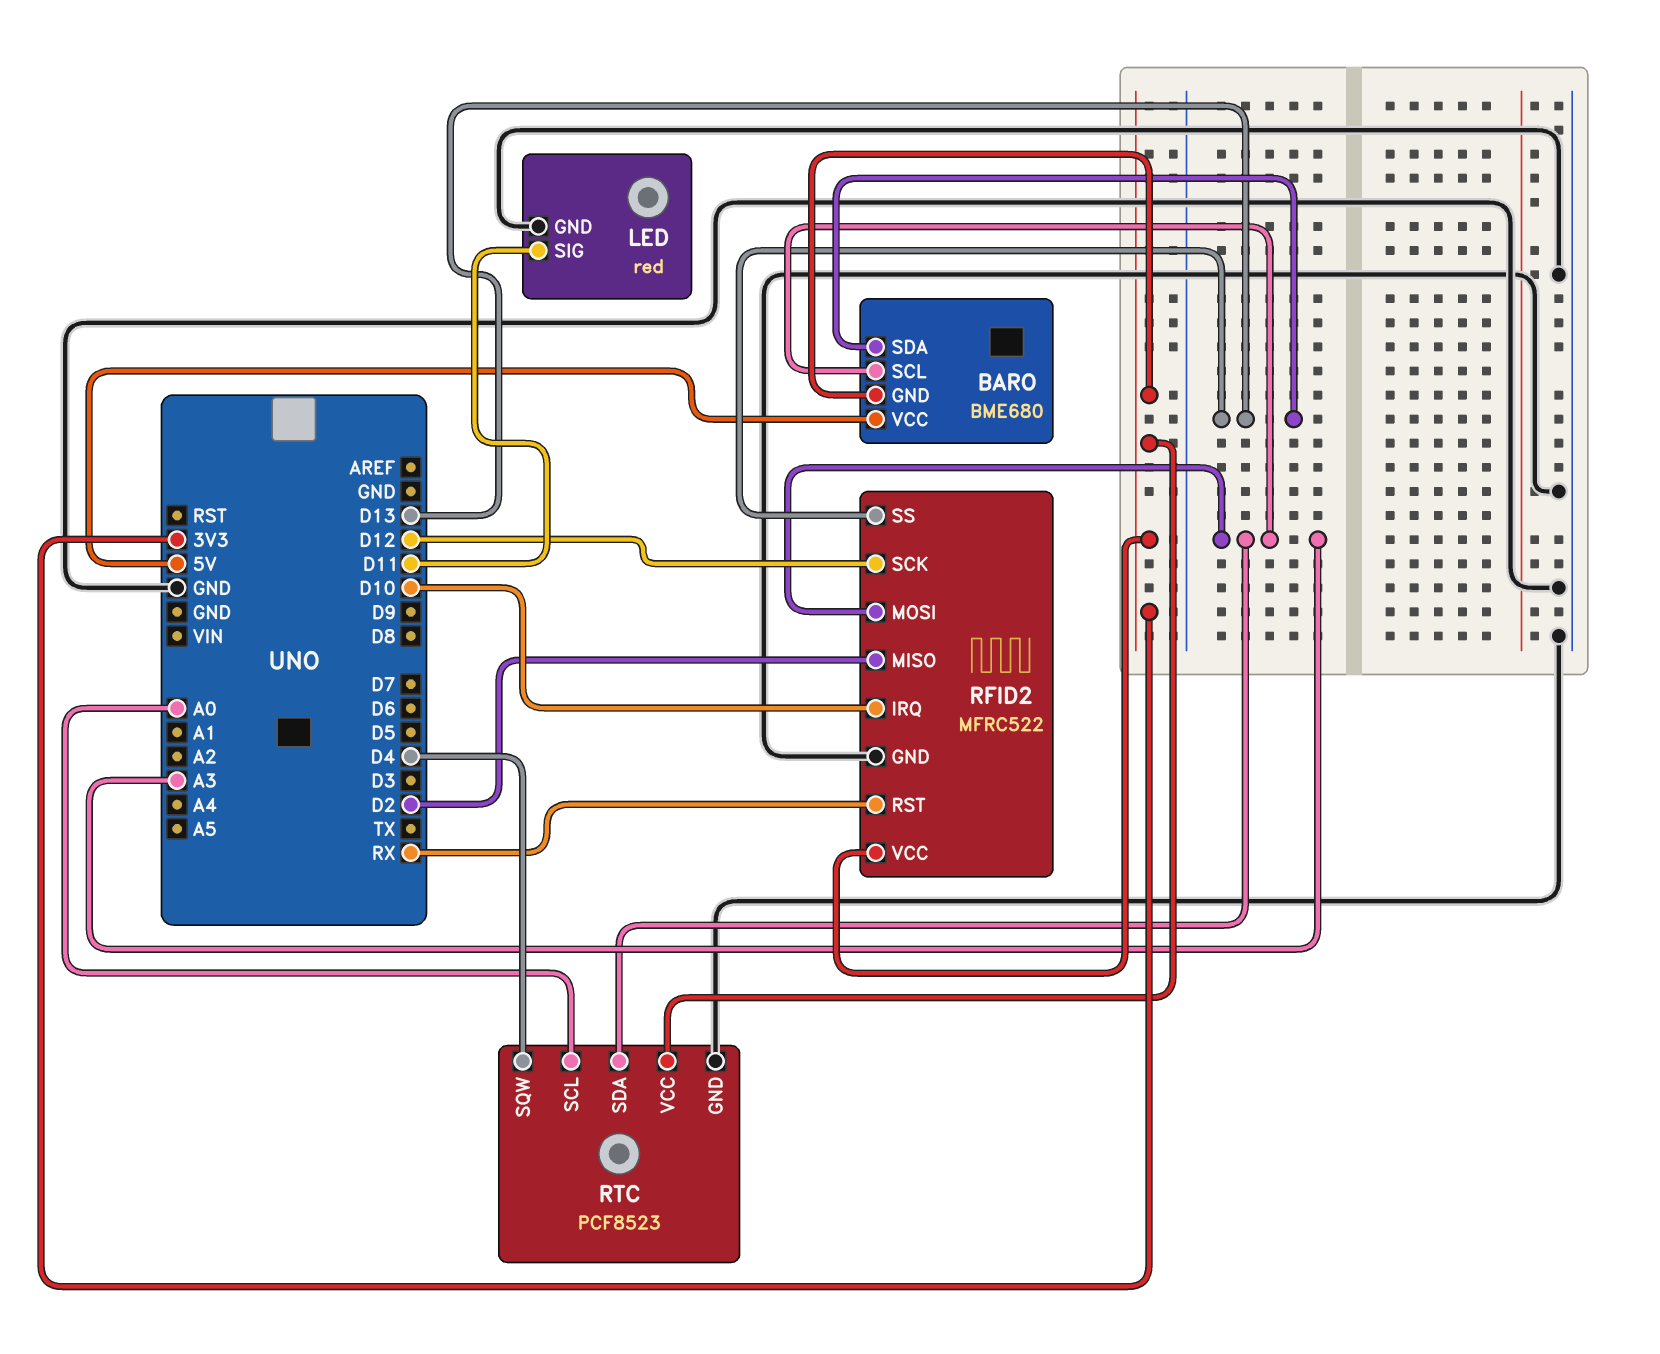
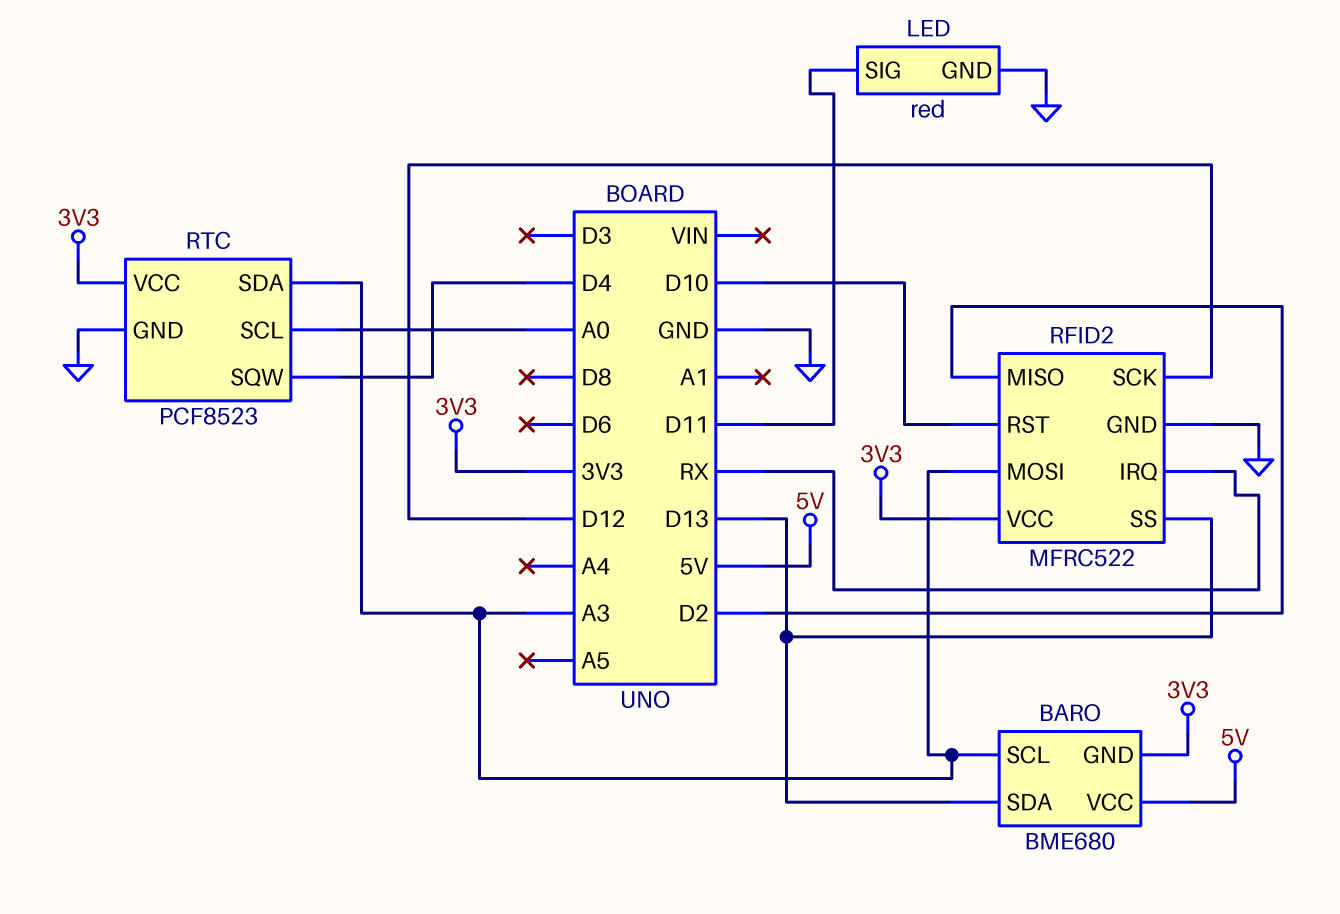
RFID2 pin IRQ: D10 -> RX
RFID2 pin RST: RX -> D10

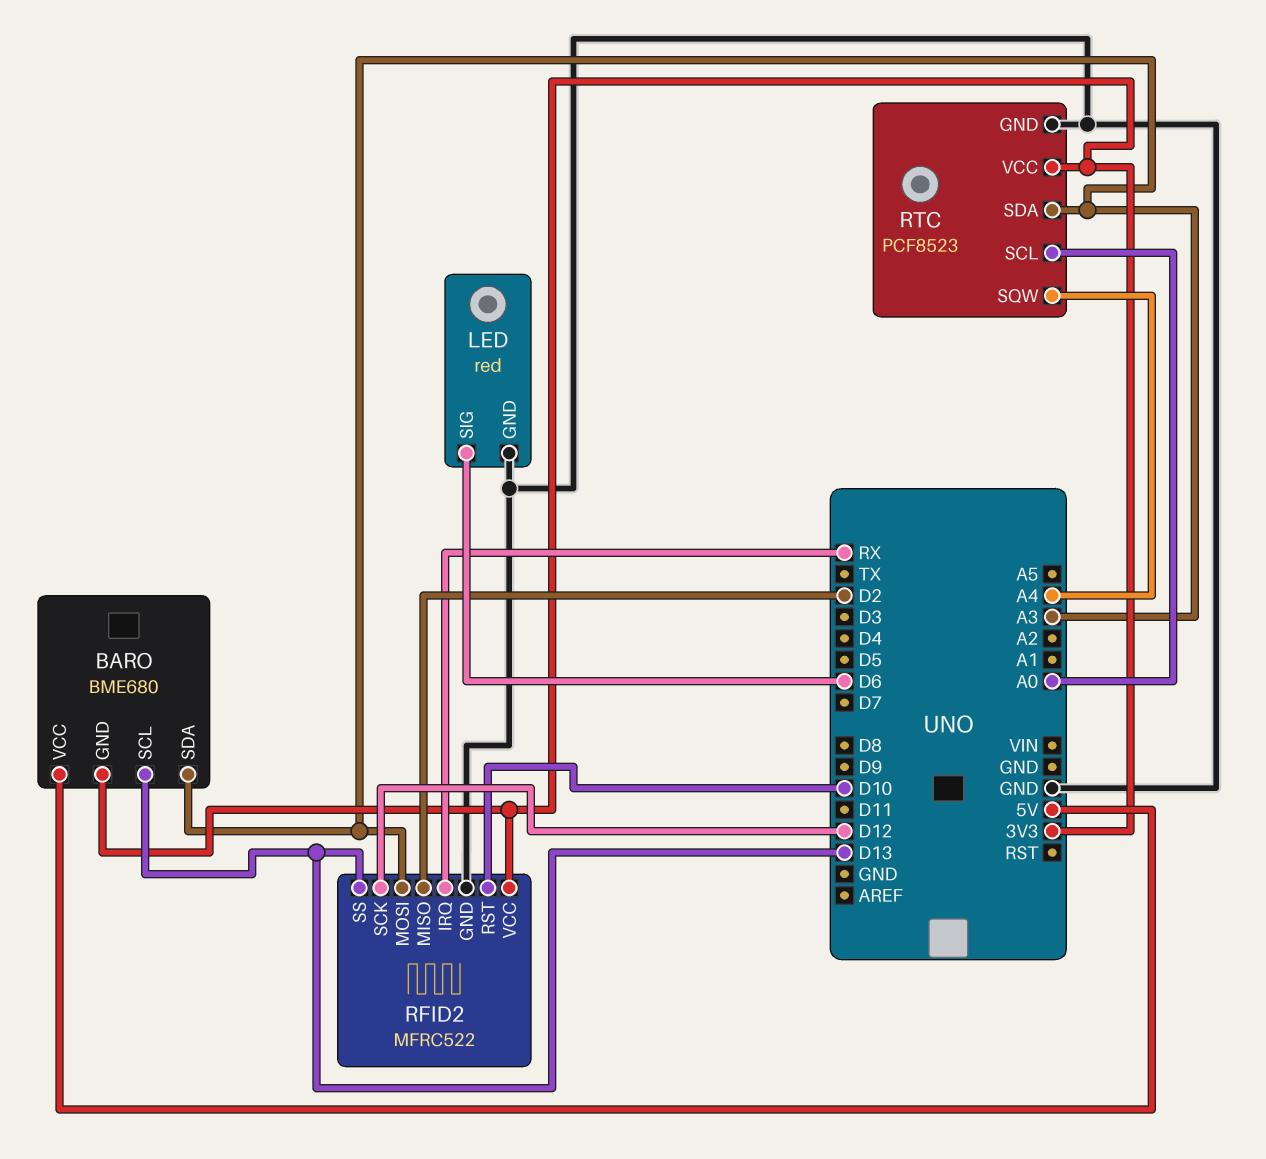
BARO pin SCL: A3 -> D13
BARO pin SDA: D13 -> A3
LED pin SIG: D11 -> D6
RTC pin SQW: D4 -> A4

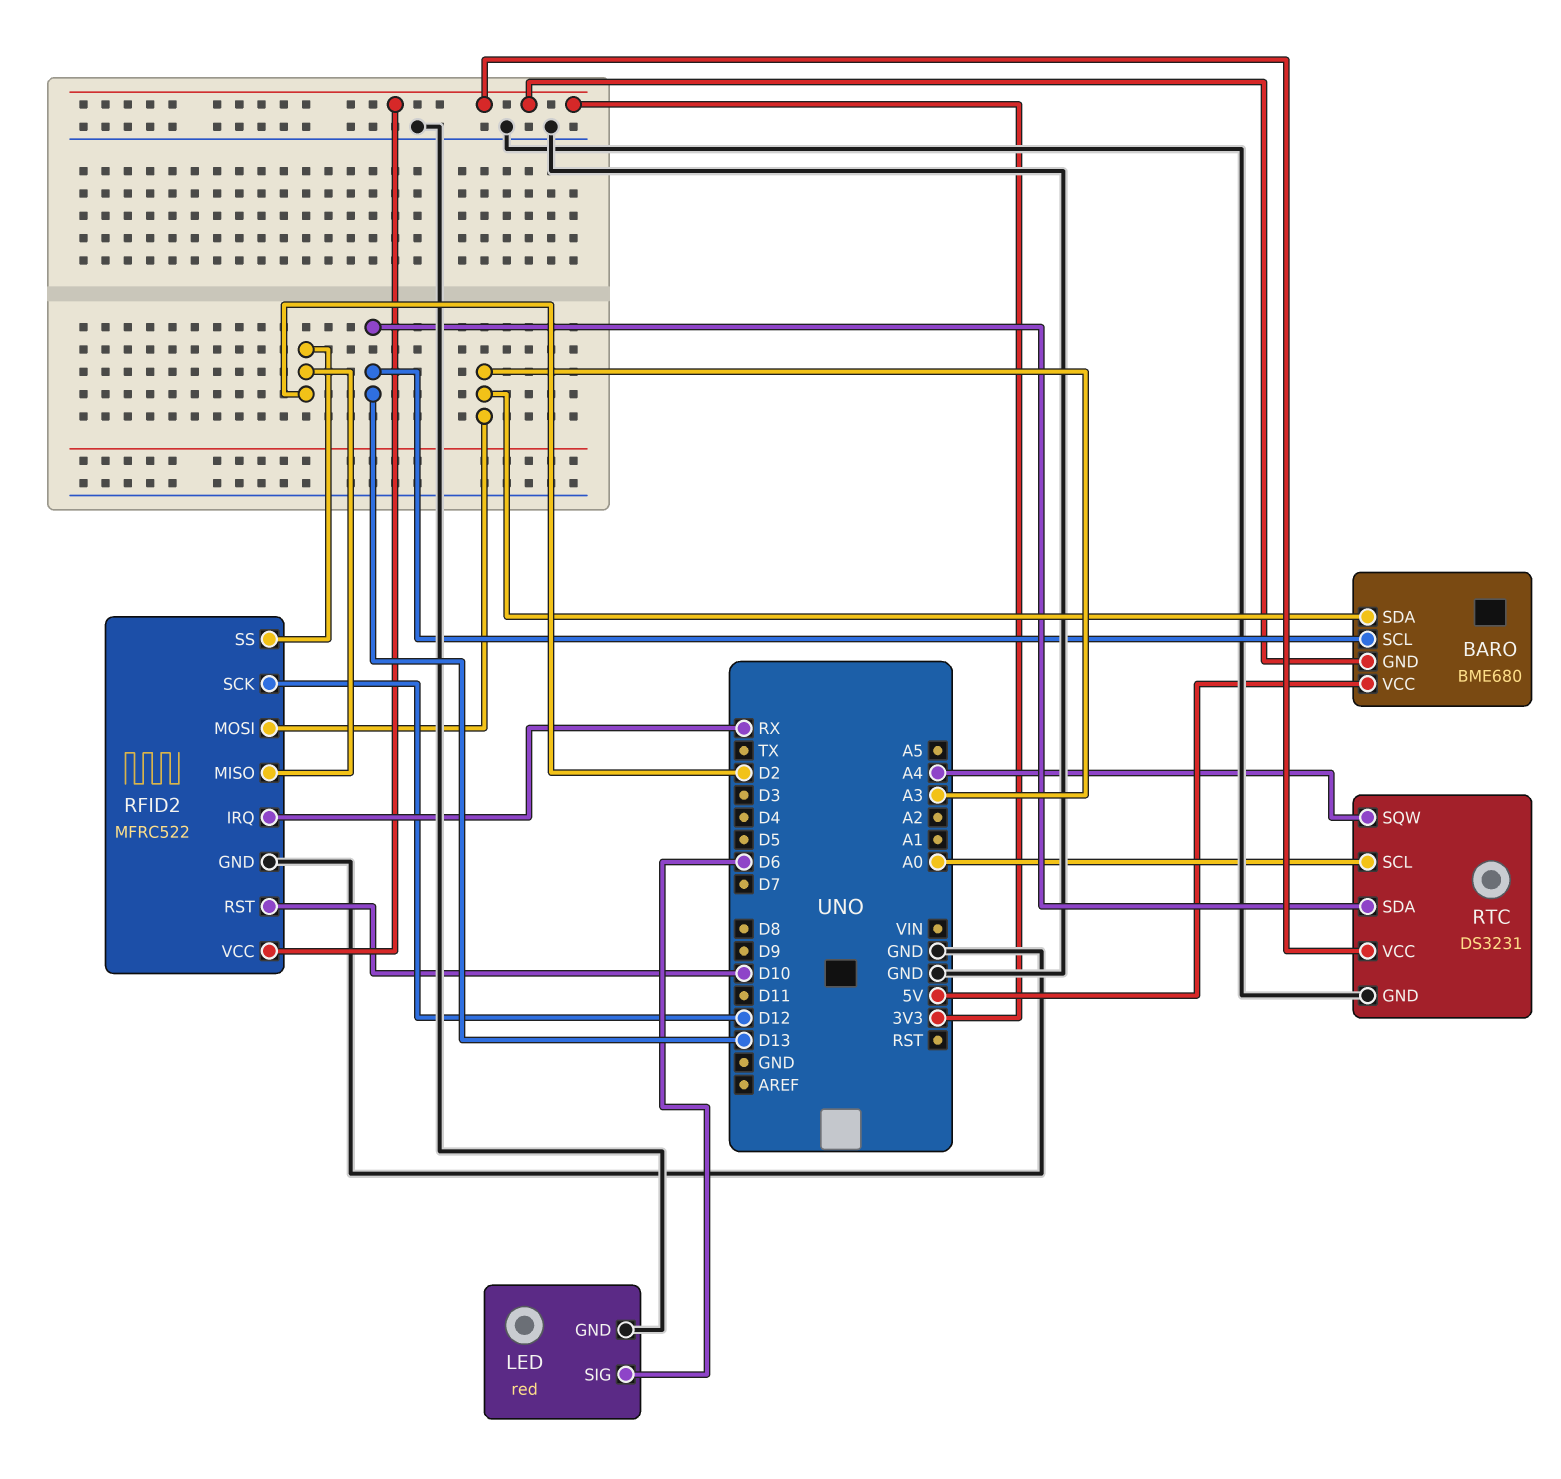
RFID2 pin SS: D13 -> D2
RTC: PCF8523 -> DS3231
RTC pin SDA: A3 -> D13

